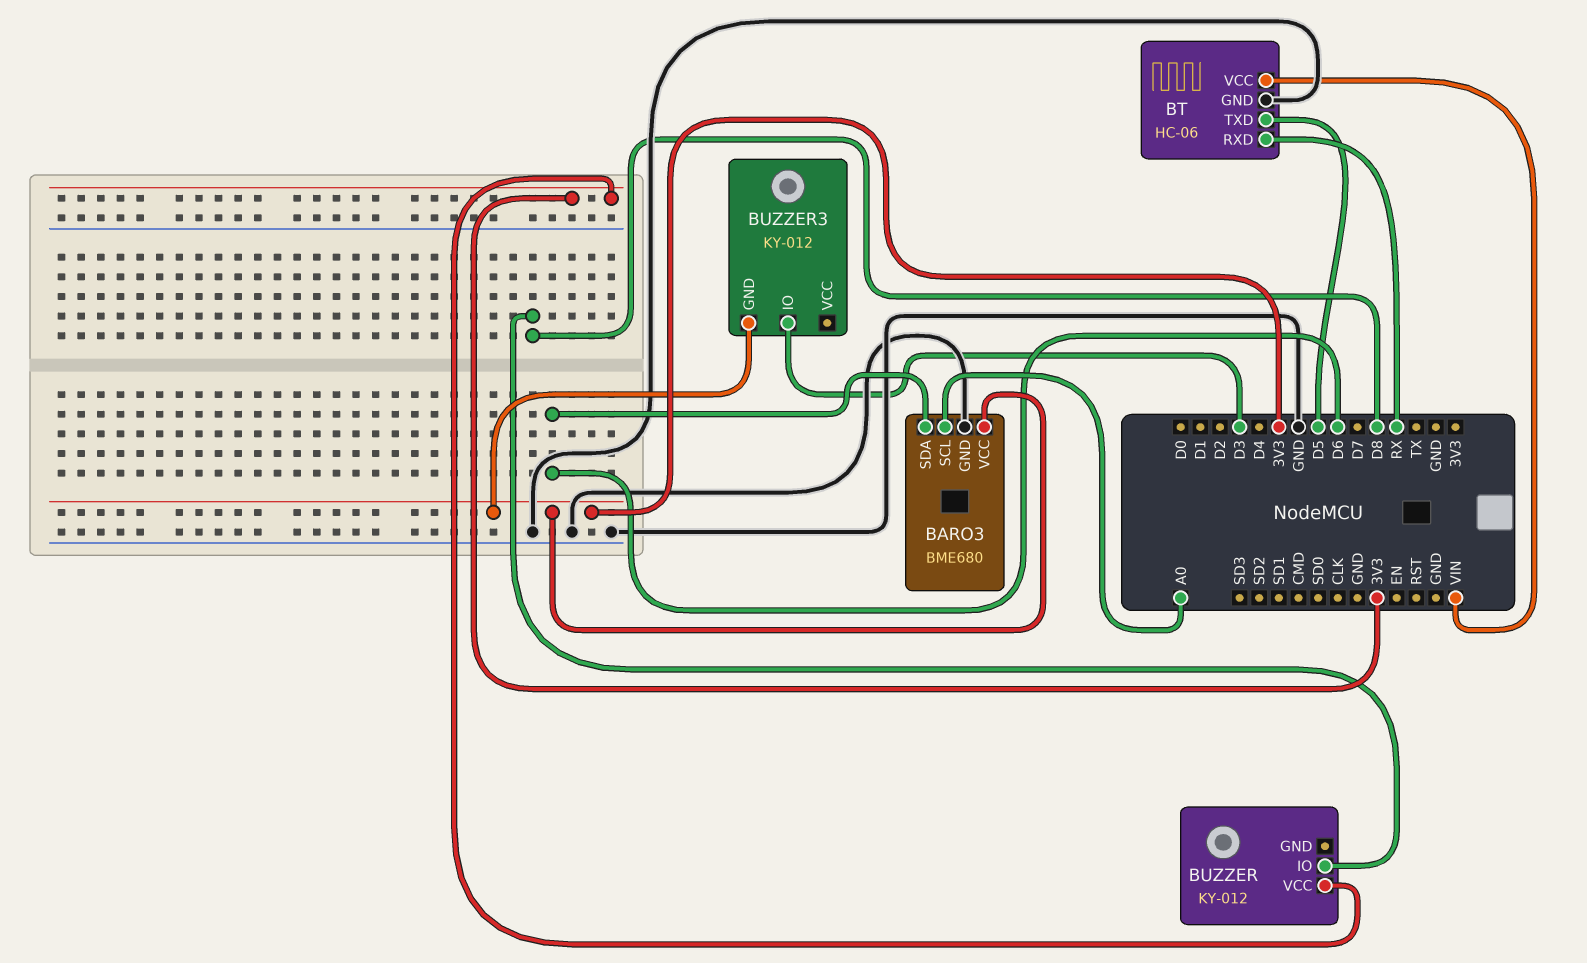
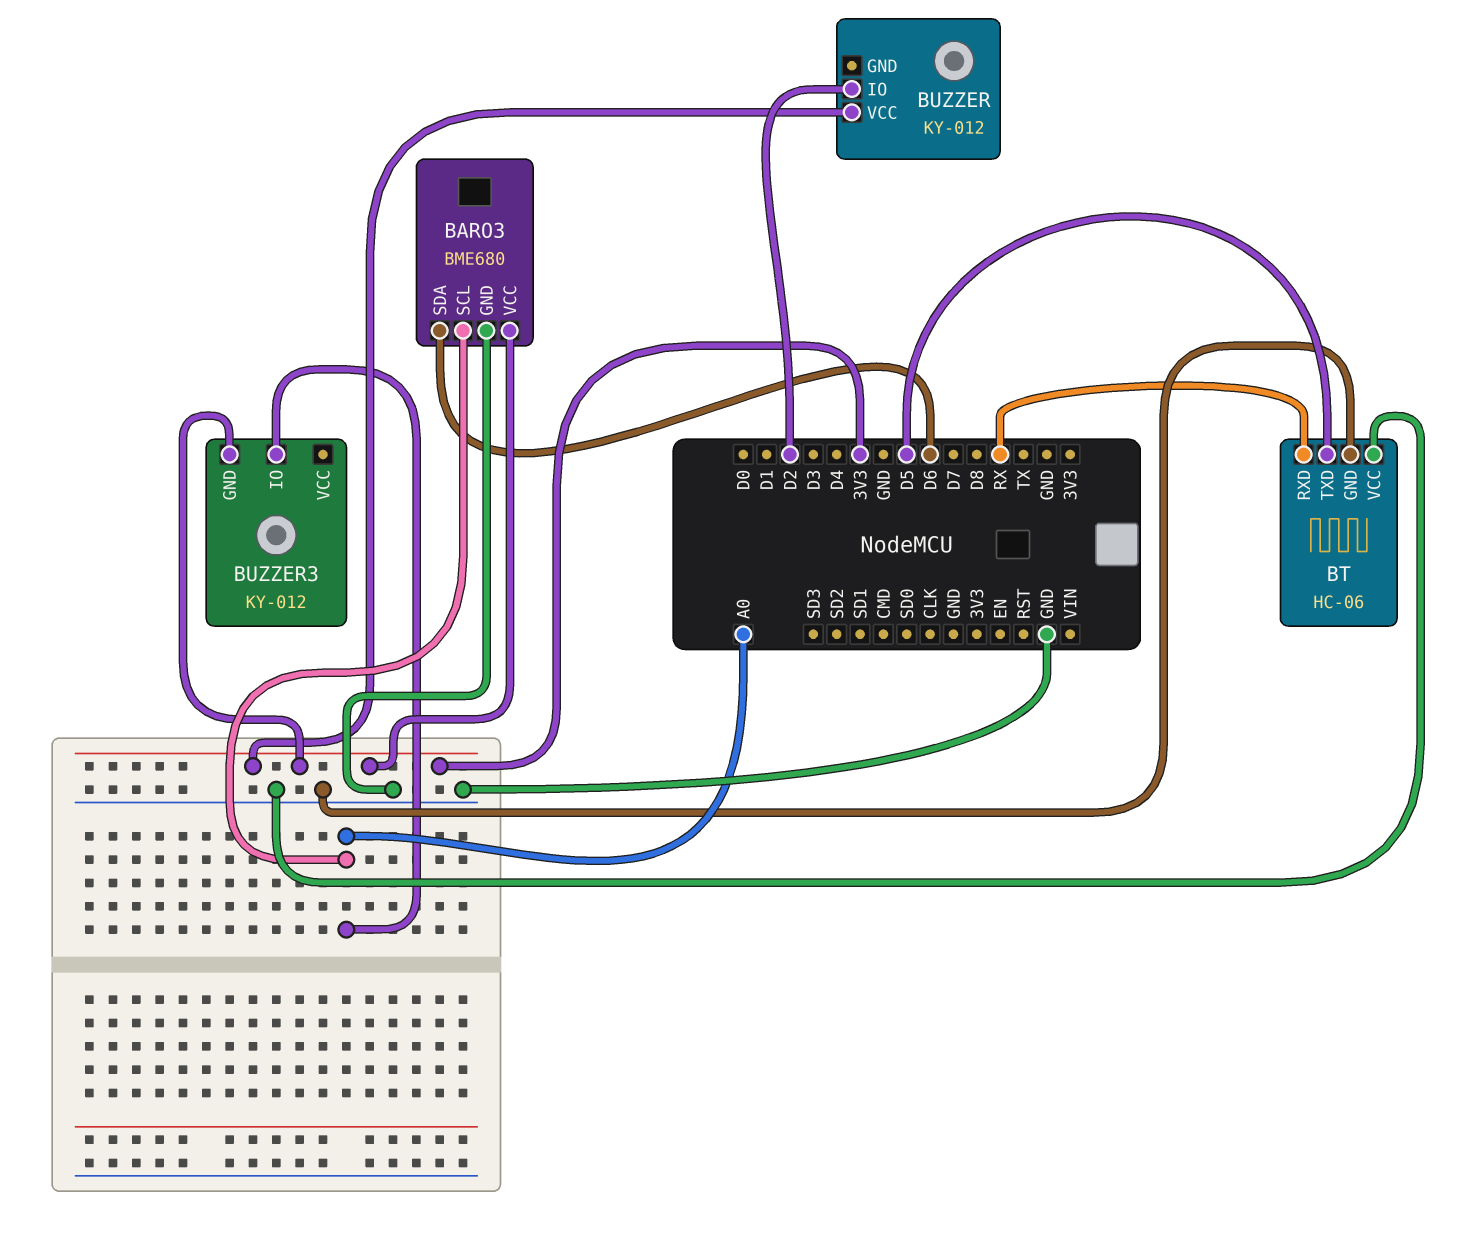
BT pin VCC: VIN -> GND
BUZZER pin IO: D8 -> D2
BUZZER3 pin IO: D3 -> A0

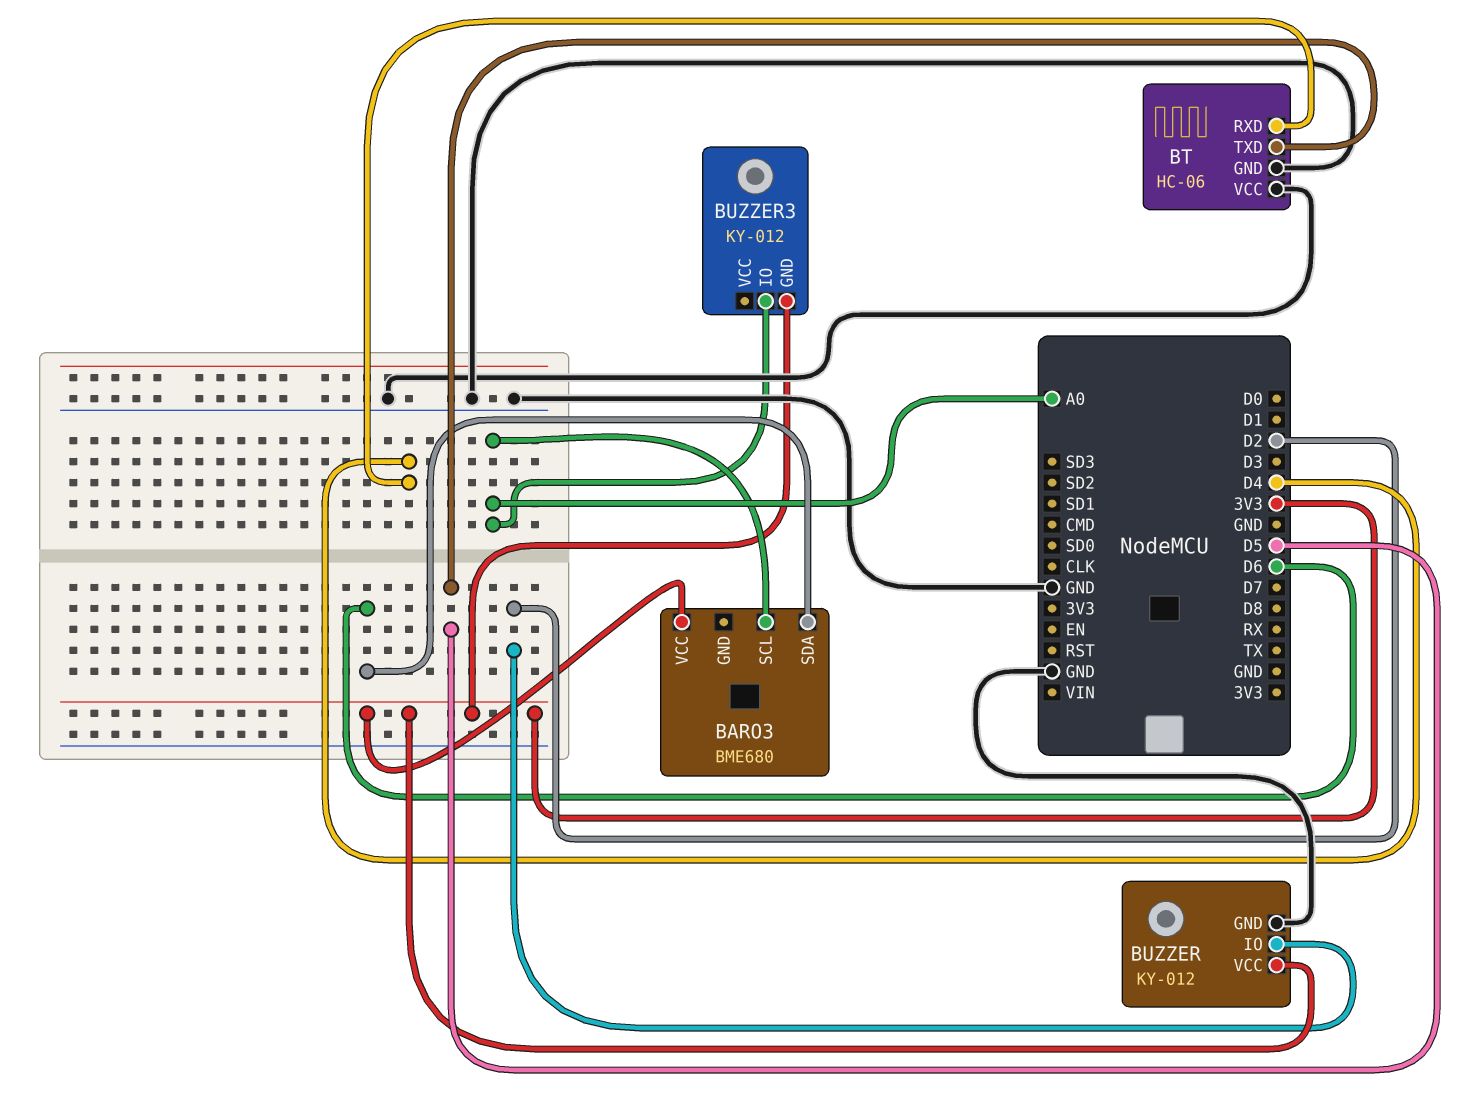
BARO3 pin GND: GND -> none
BT pin RXD: RX -> D4
BUZZER pin GND: none -> GND

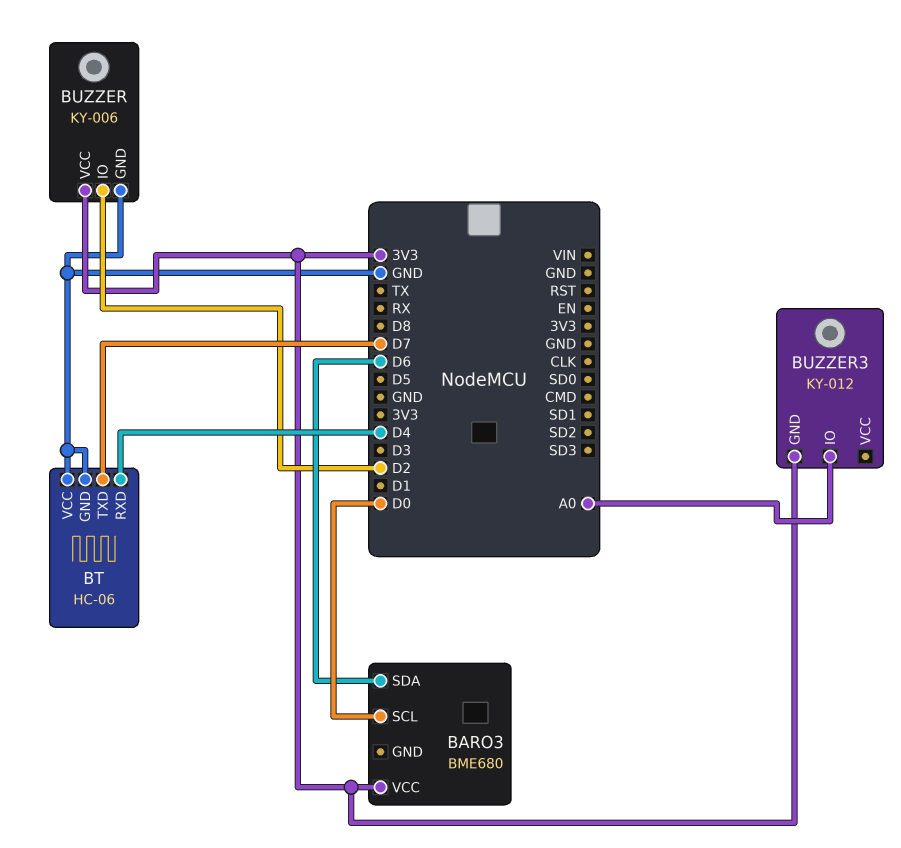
BARO3 pin SCL: A0 -> D0
BT pin TXD: D5 -> D7
BUZZER: KY-012 -> KY-006

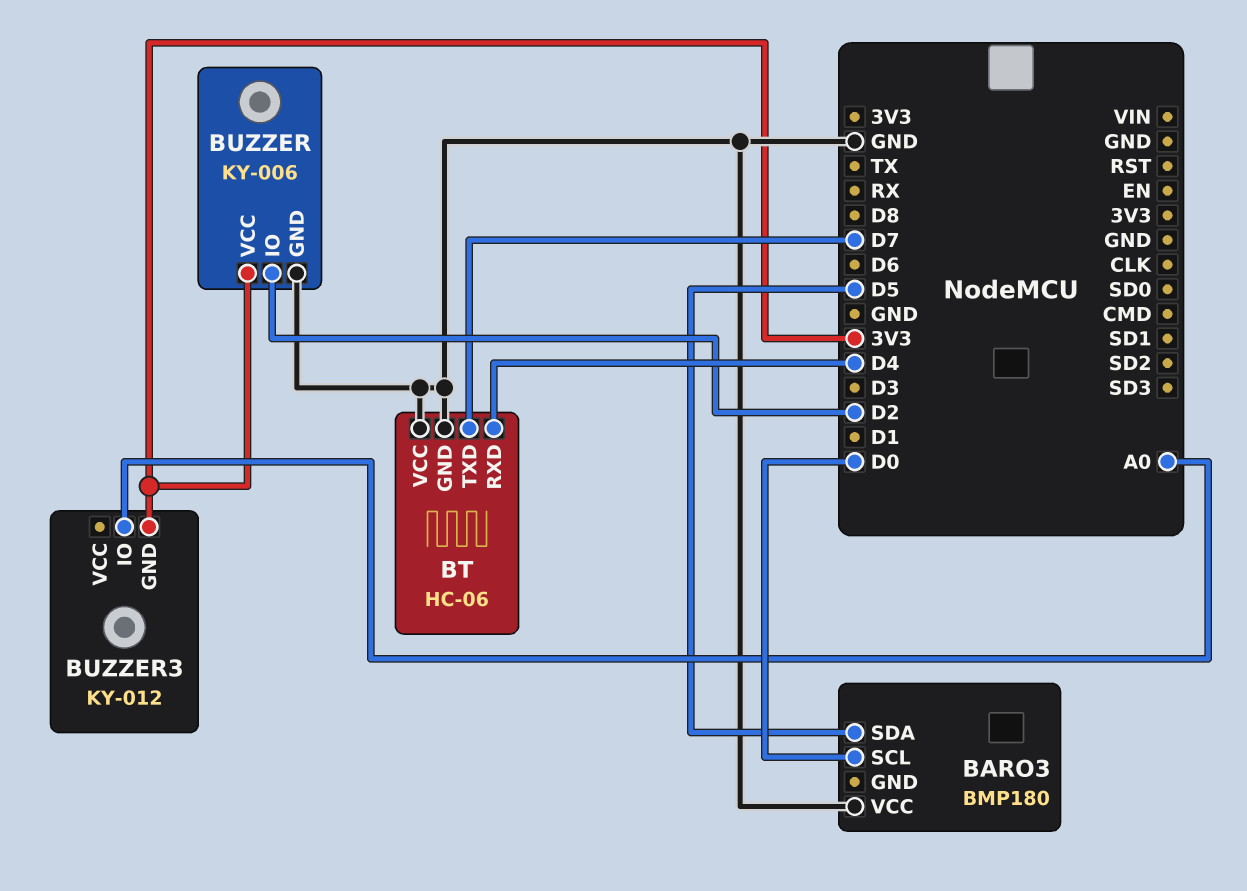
BARO3: BME680 -> BMP180
BARO3 pin SDA: D6 -> D5
BARO3 pin VCC: 3V3 -> GND

